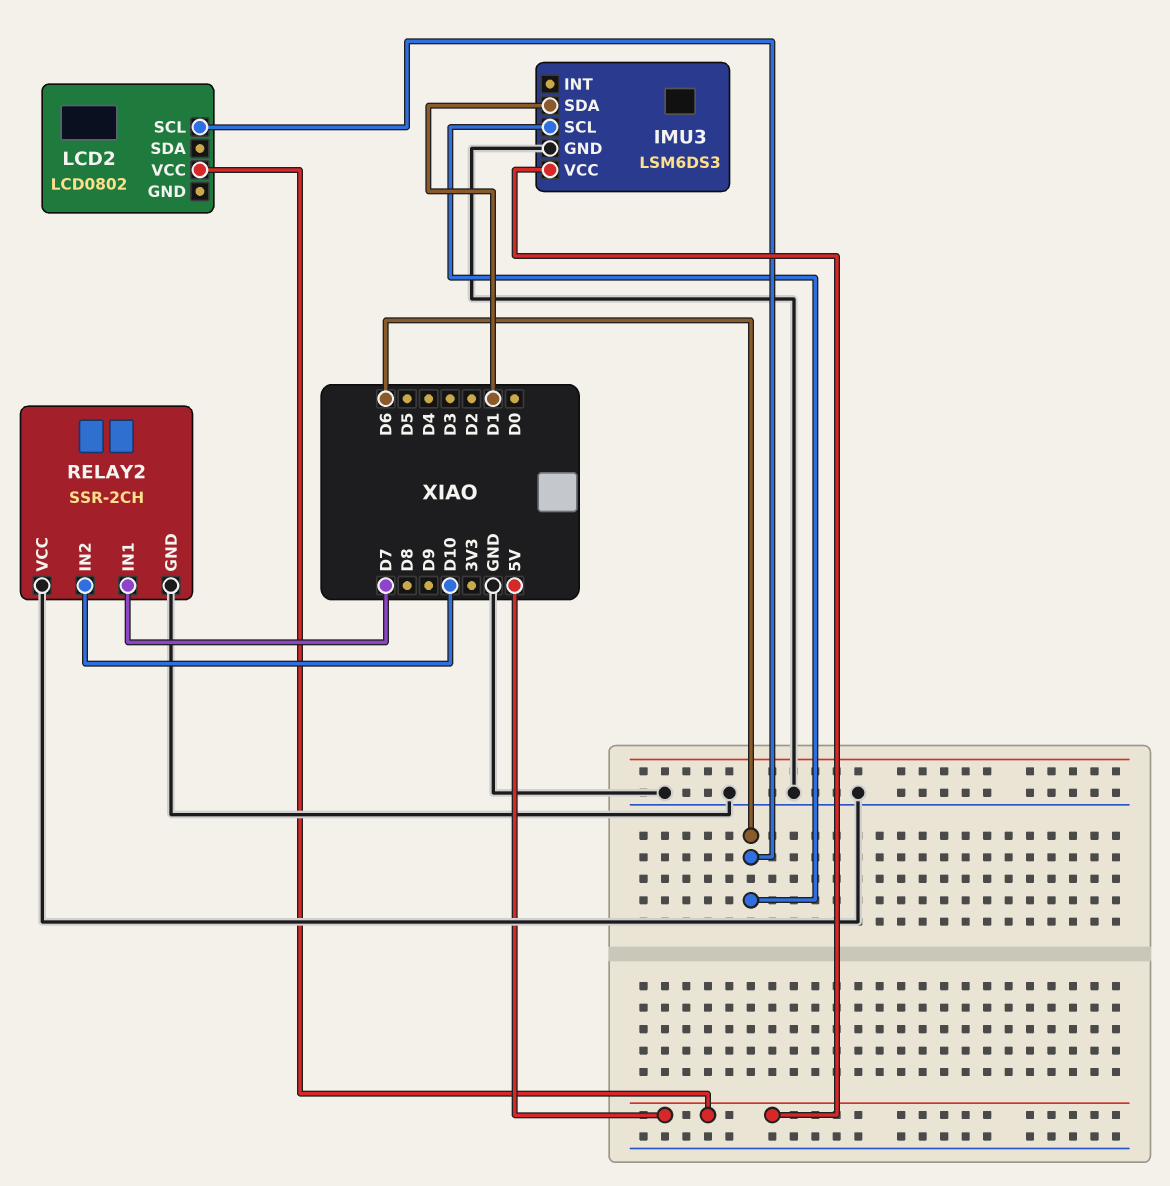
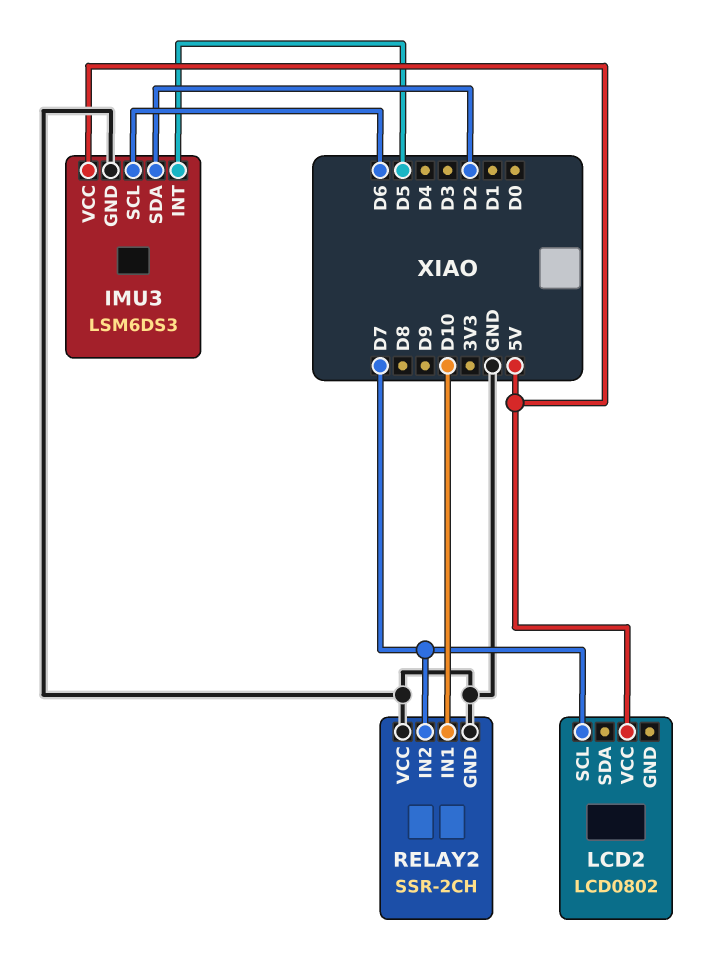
IMU3 pin INT: none -> D5
IMU3 pin SDA: D1 -> D2
LCD2 pin SCL: D6 -> D7
RELAY2 pin IN1: D7 -> D10
RELAY2 pin IN2: D10 -> D7

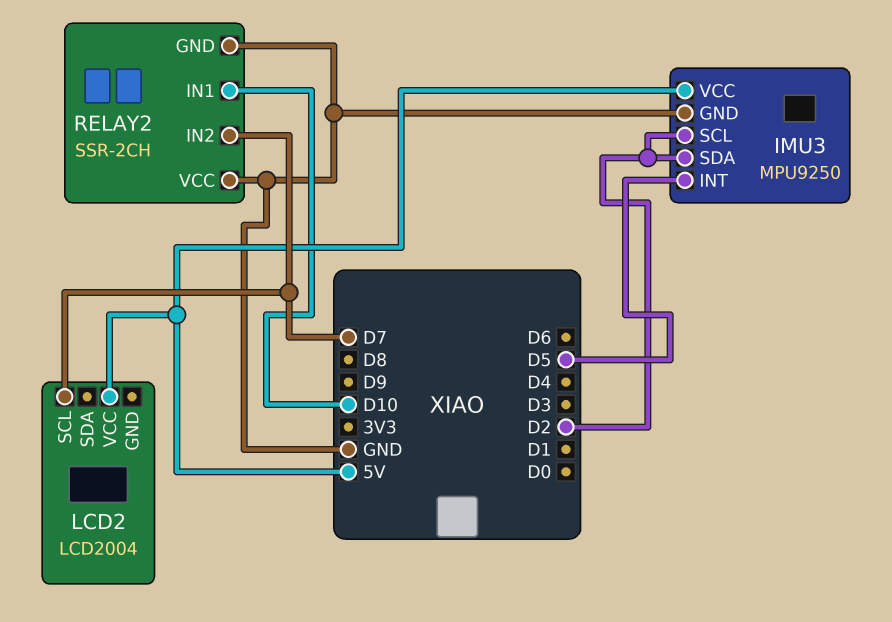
IMU3: LSM6DS3 -> MPU9250
IMU3 pin SCL: D6 -> D2
LCD2: LCD0802 -> LCD2004

